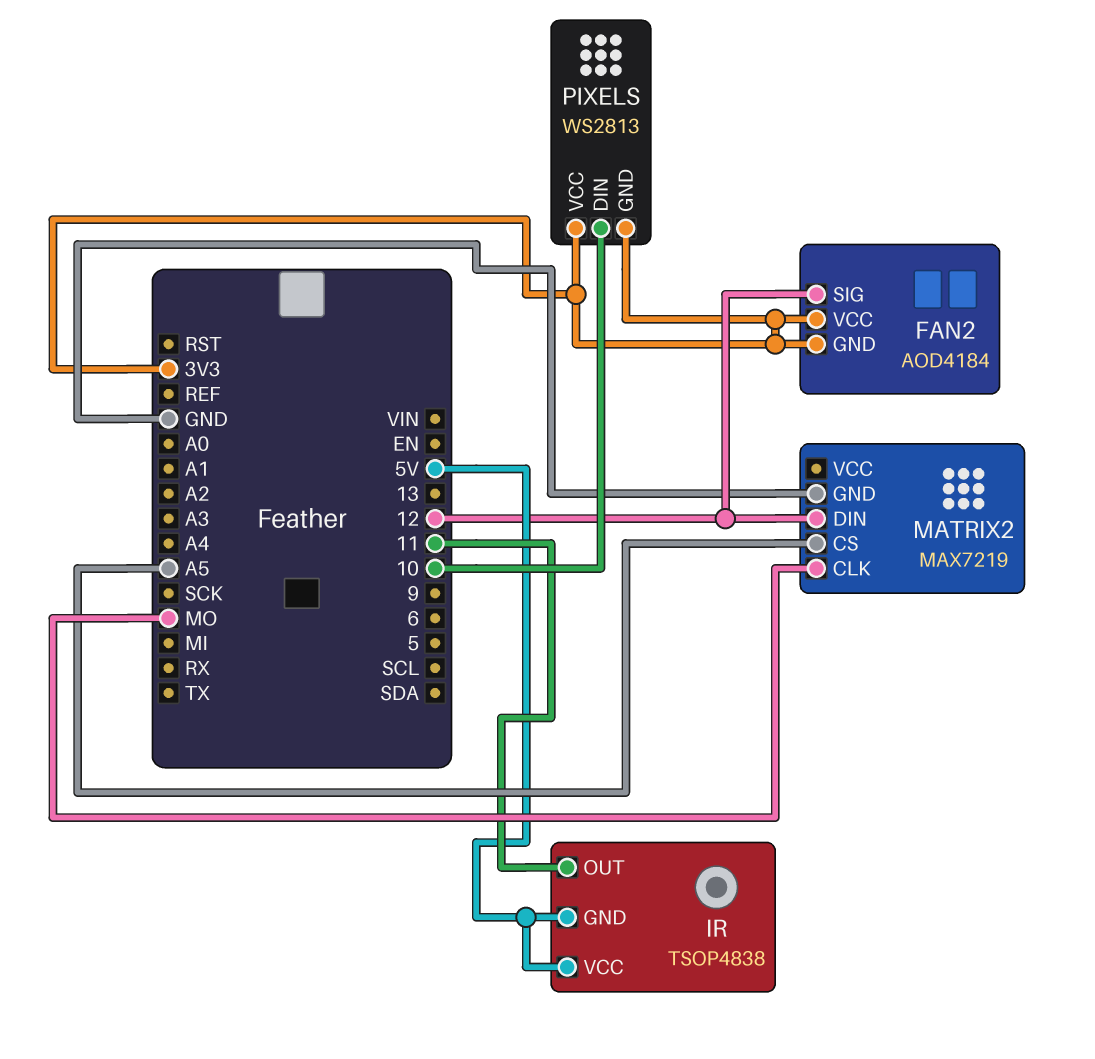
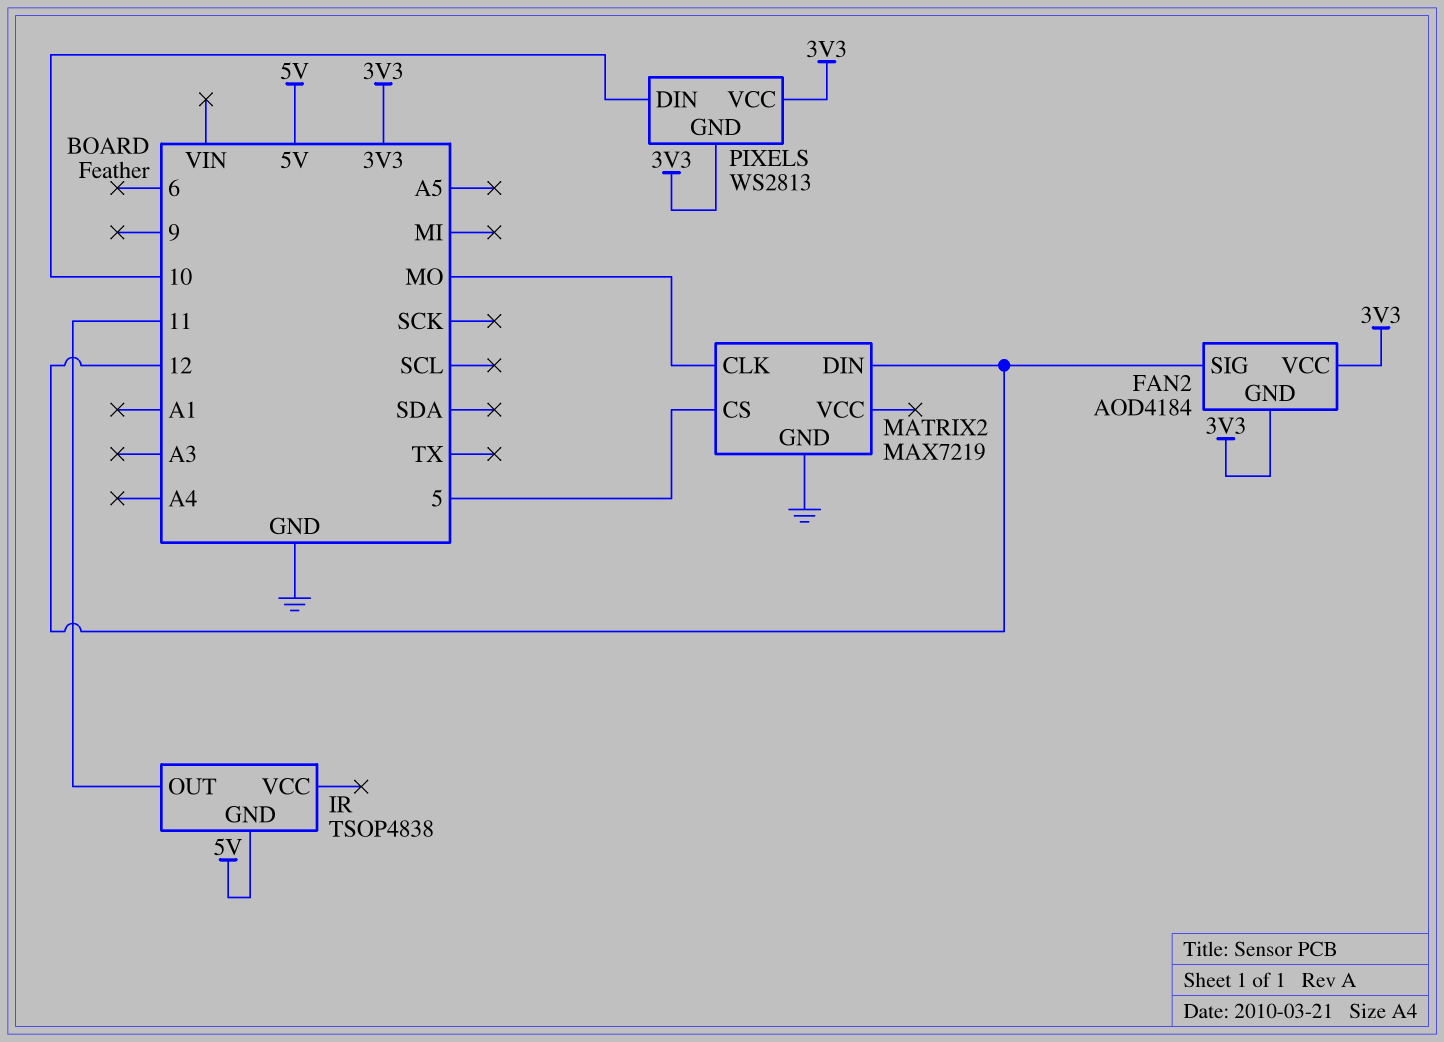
IR pin VCC: 5V -> none
MATRIX2 pin CS: A5 -> 5

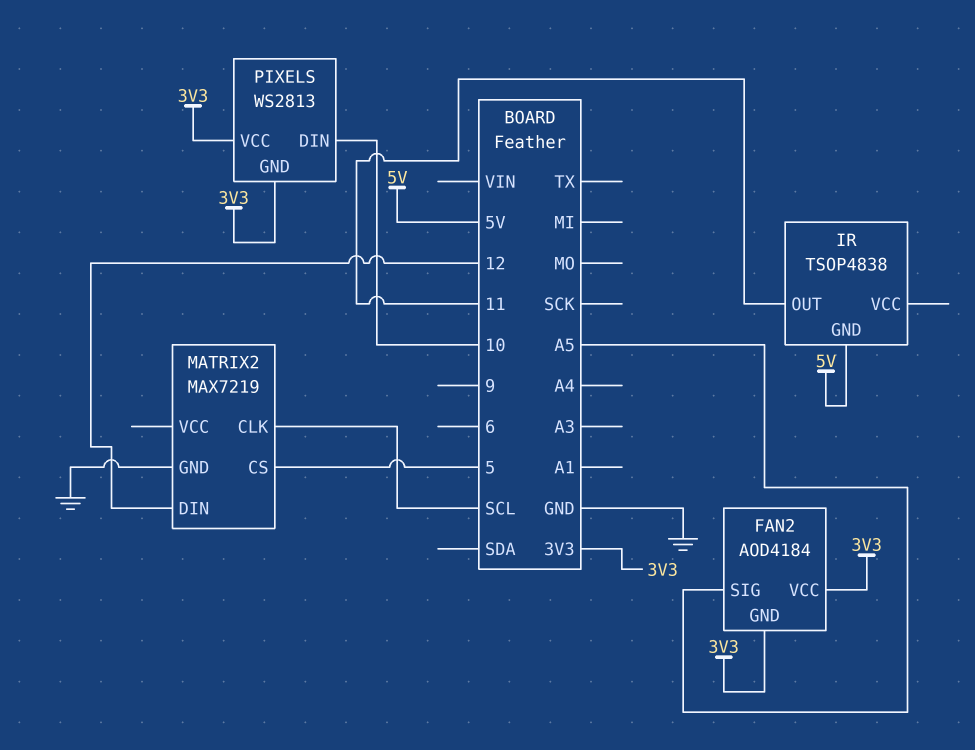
FAN2 pin SIG: 12 -> A5
MATRIX2 pin CLK: MO -> SCL

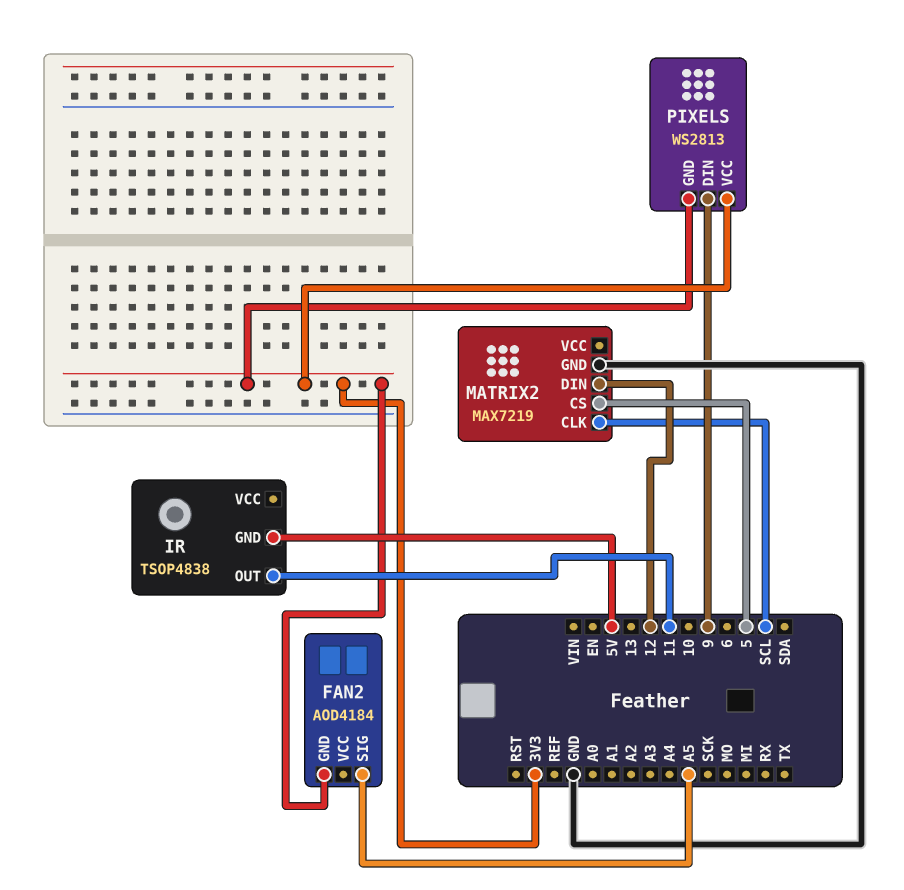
FAN2 pin VCC: 3V3 -> none
PIXELS pin DIN: 10 -> 9

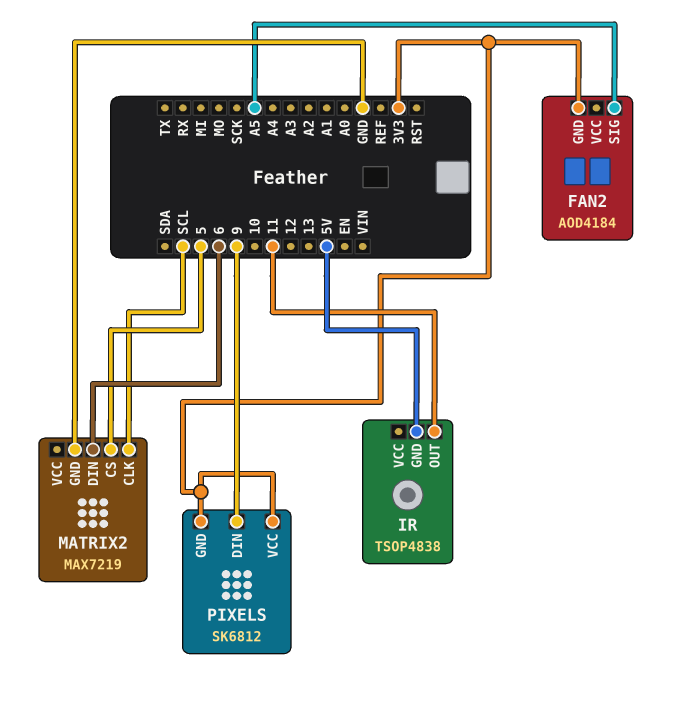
MATRIX2 pin DIN: 12 -> 6
PIXELS: WS2813 -> SK6812

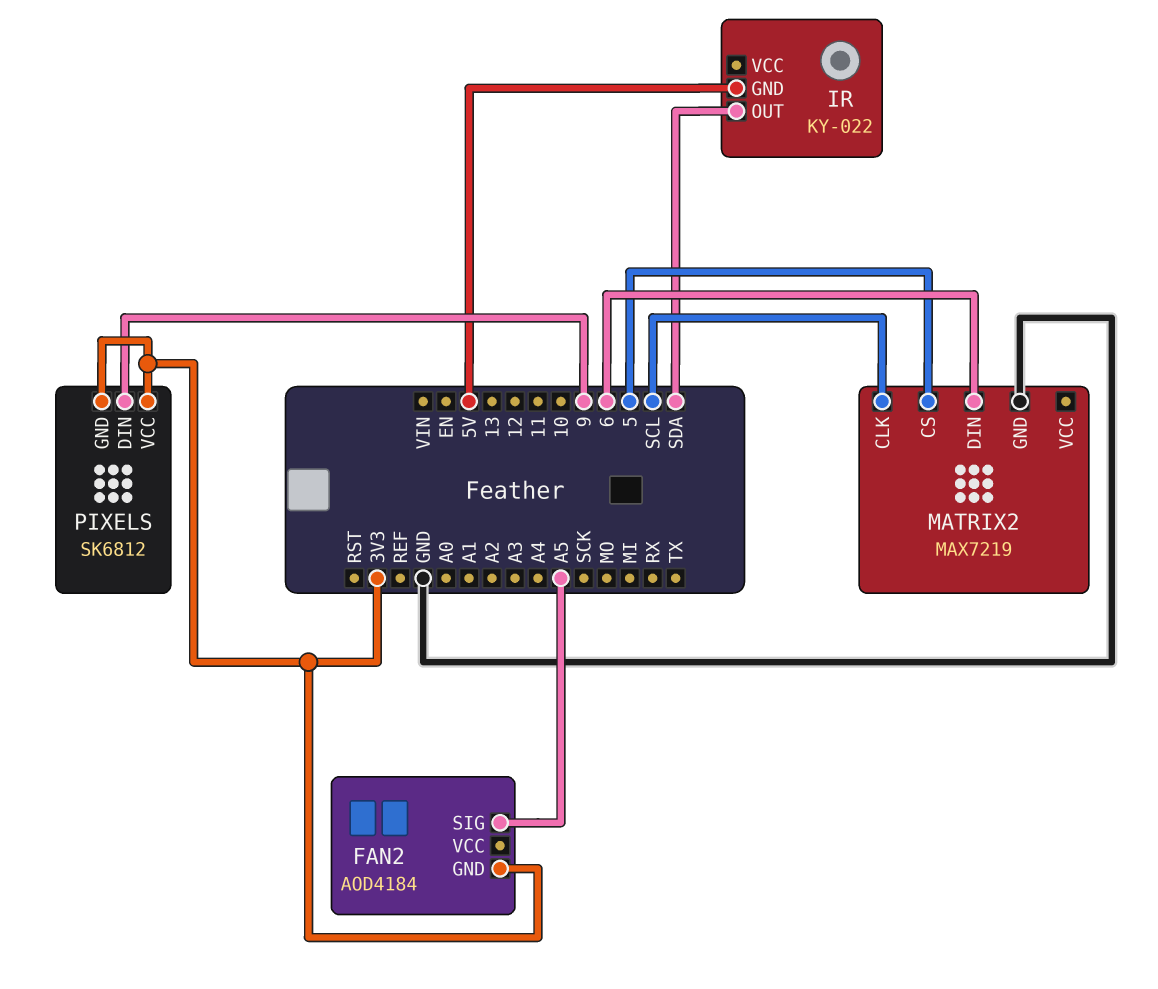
IR: TSOP4838 -> KY-022
IR pin OUT: 11 -> SDA

